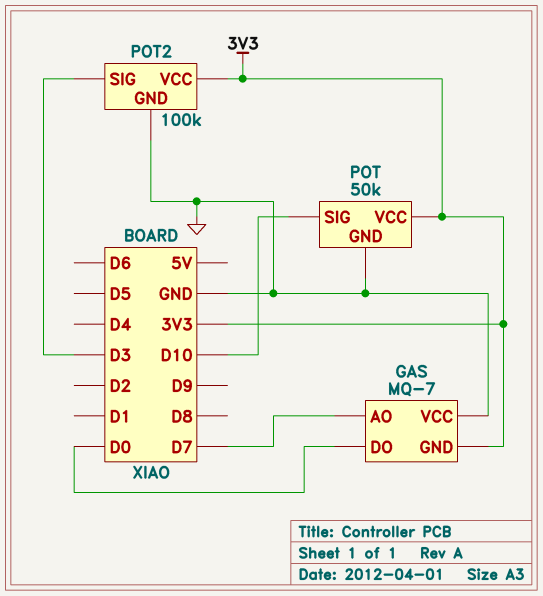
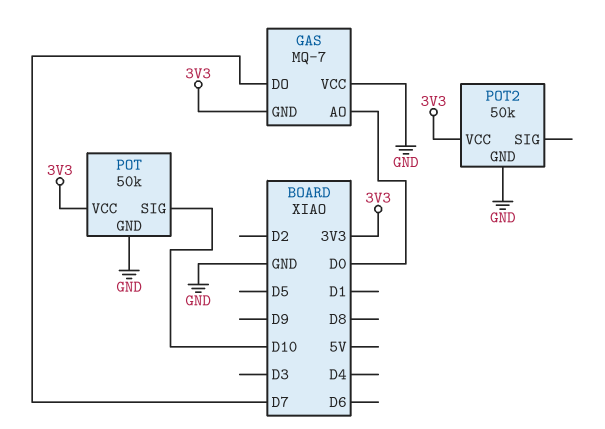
GAS pin AO: D7 -> D0
GAS pin DO: D0 -> D7
POT2: 100k -> 50k
POT2 pin SIG: D3 -> none

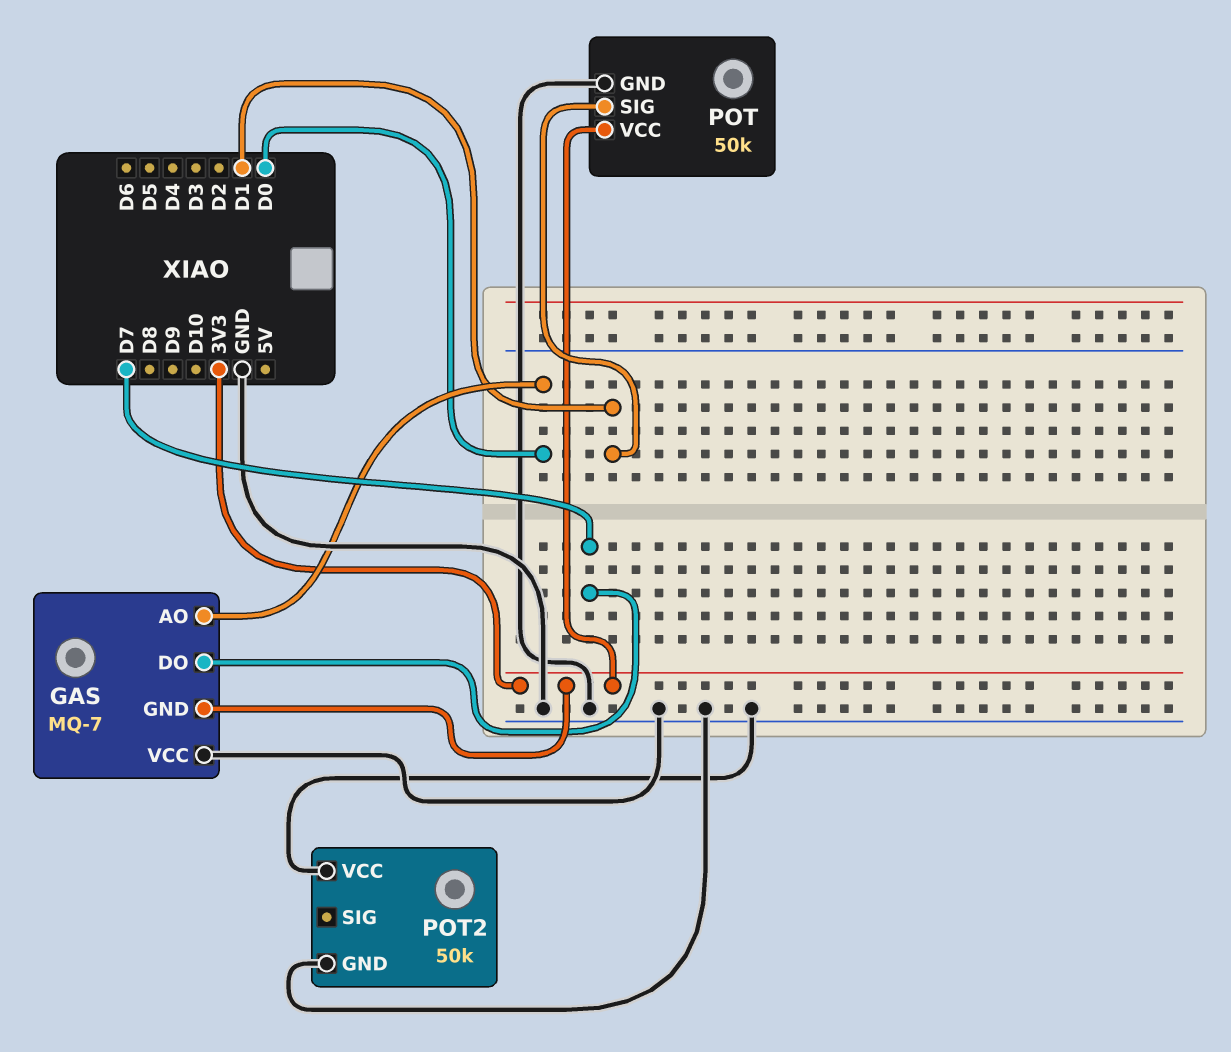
POT pin SIG: D10 -> D1
POT2 pin VCC: 3V3 -> GND

